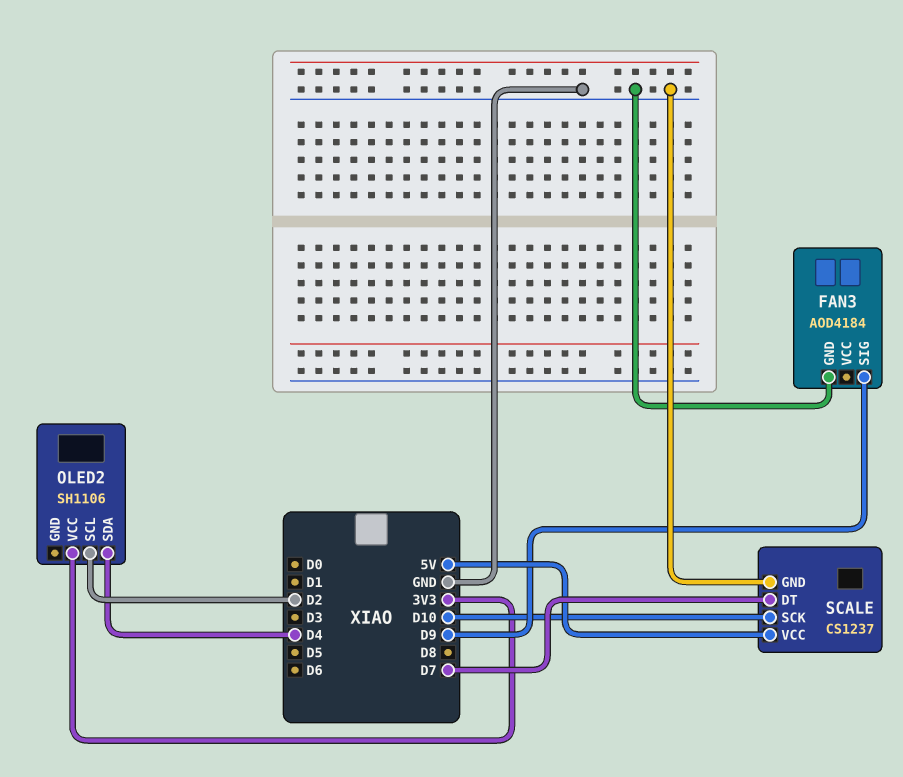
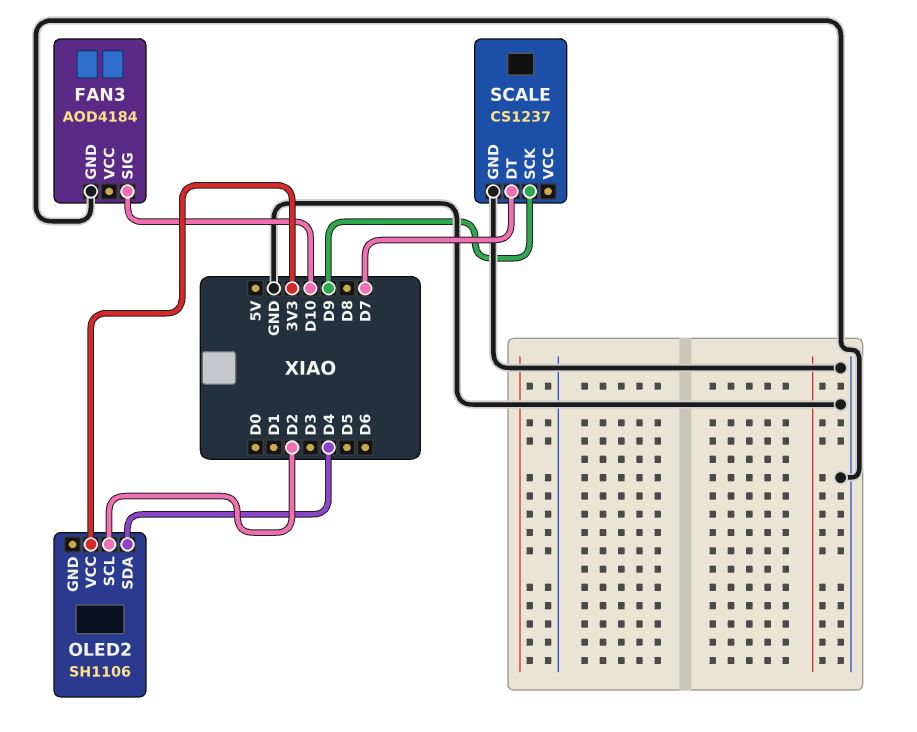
FAN3 pin SIG: D9 -> D10
SCALE pin SCK: D10 -> D9
SCALE pin VCC: 5V -> none

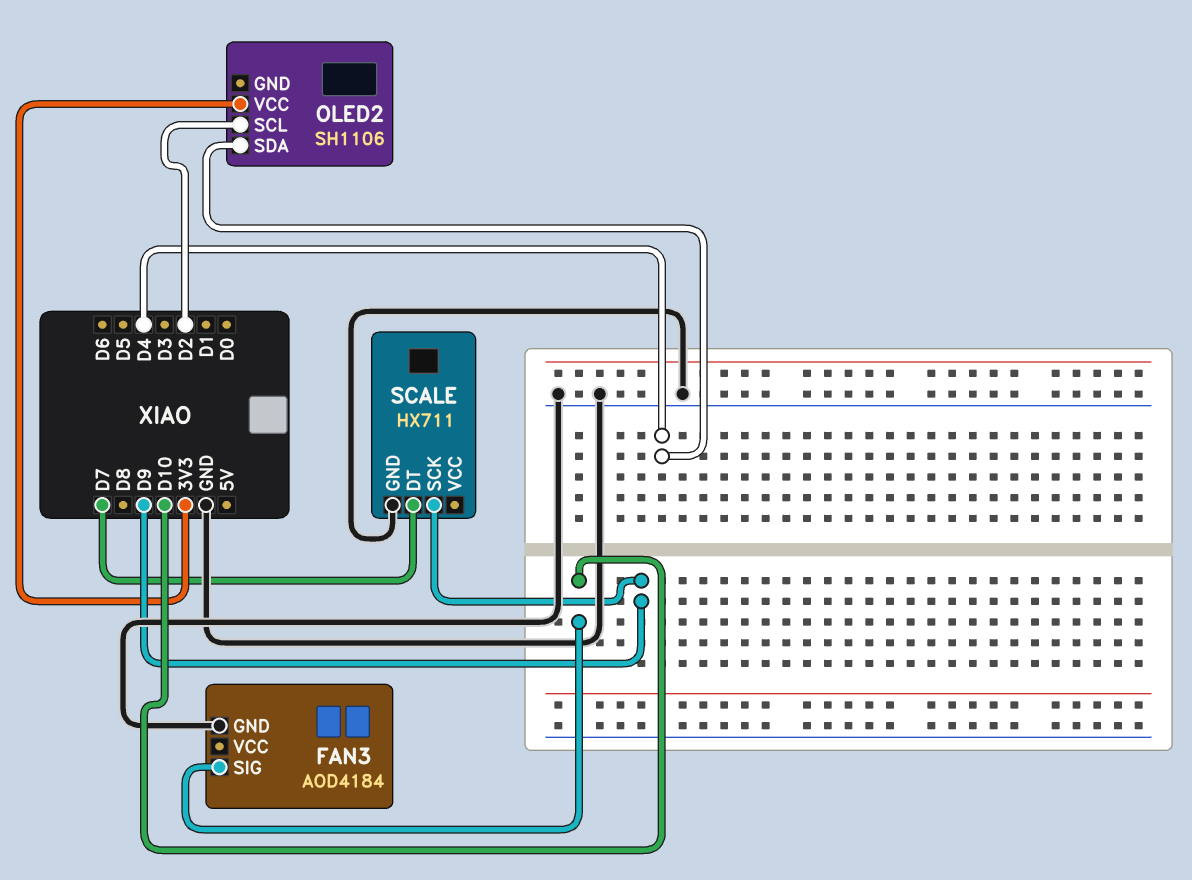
SCALE: CS1237 -> HX711

